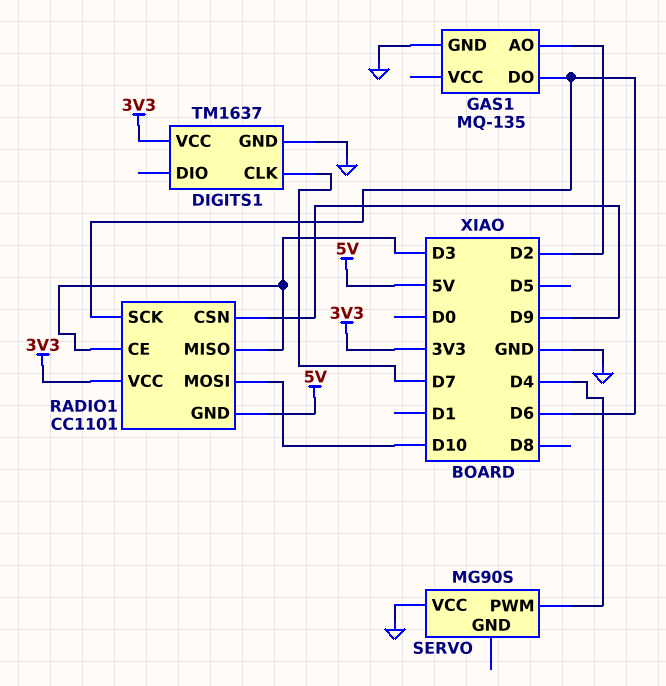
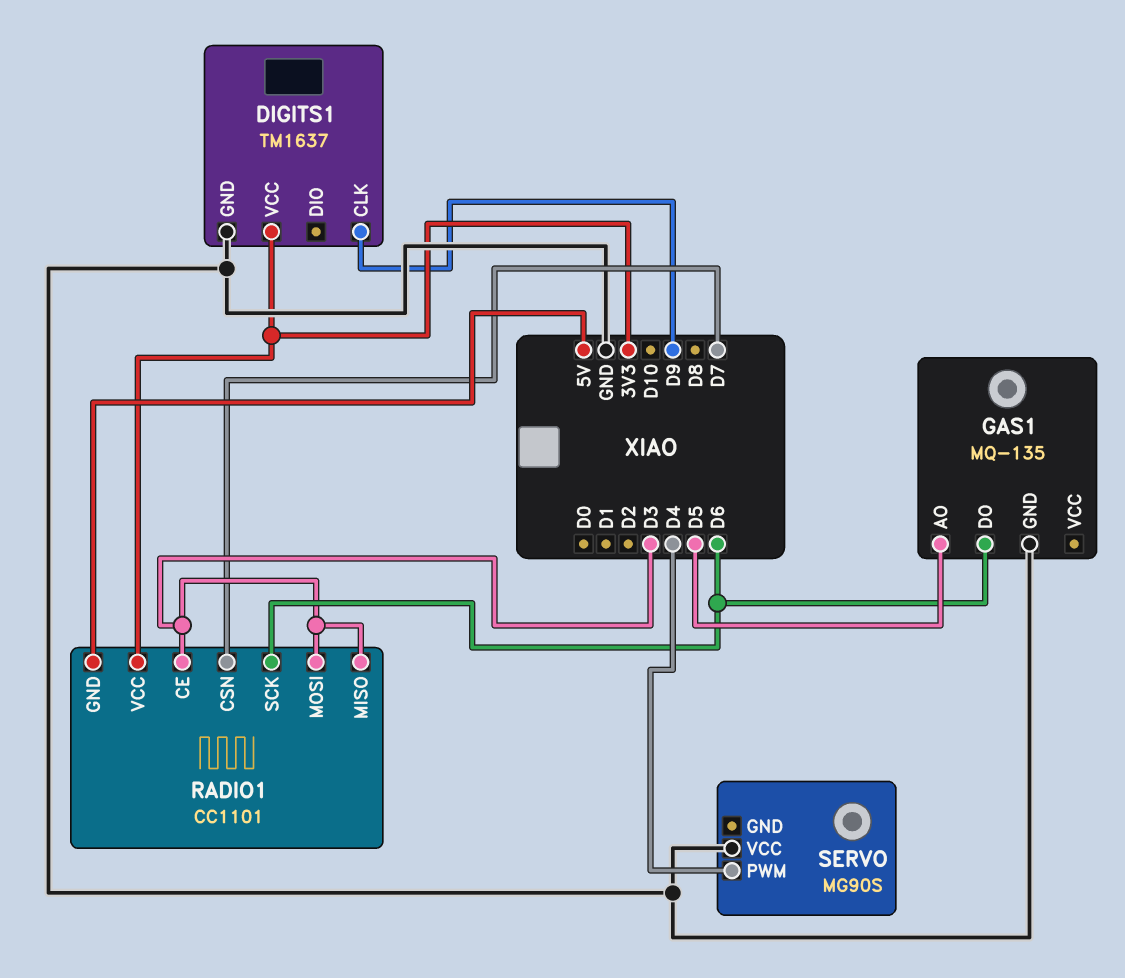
DIGITS1 pin CLK: D7 -> D9
GAS1 pin AO: D2 -> D5
RADIO1 pin CSN: D9 -> D7
RADIO1 pin MOSI: D10 -> D3

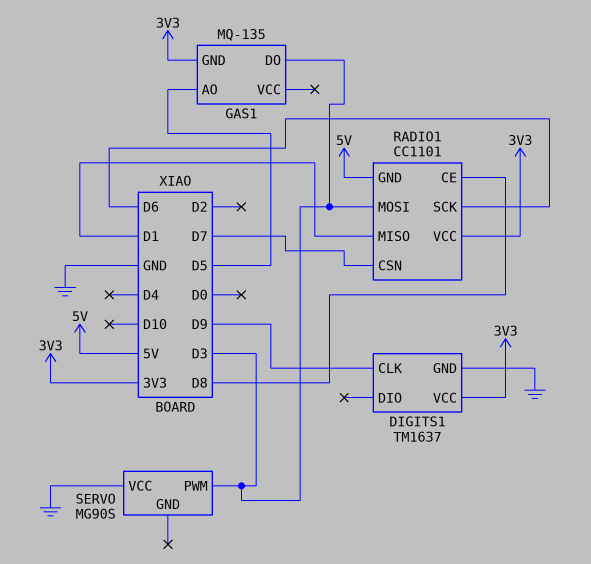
GAS1 pin DO: D6 -> D3
GAS1 pin GND: GND -> 3V3
RADIO1 pin CE: D3 -> D8
RADIO1 pin MISO: D3 -> D1
SERVO pin PWM: D4 -> D3

